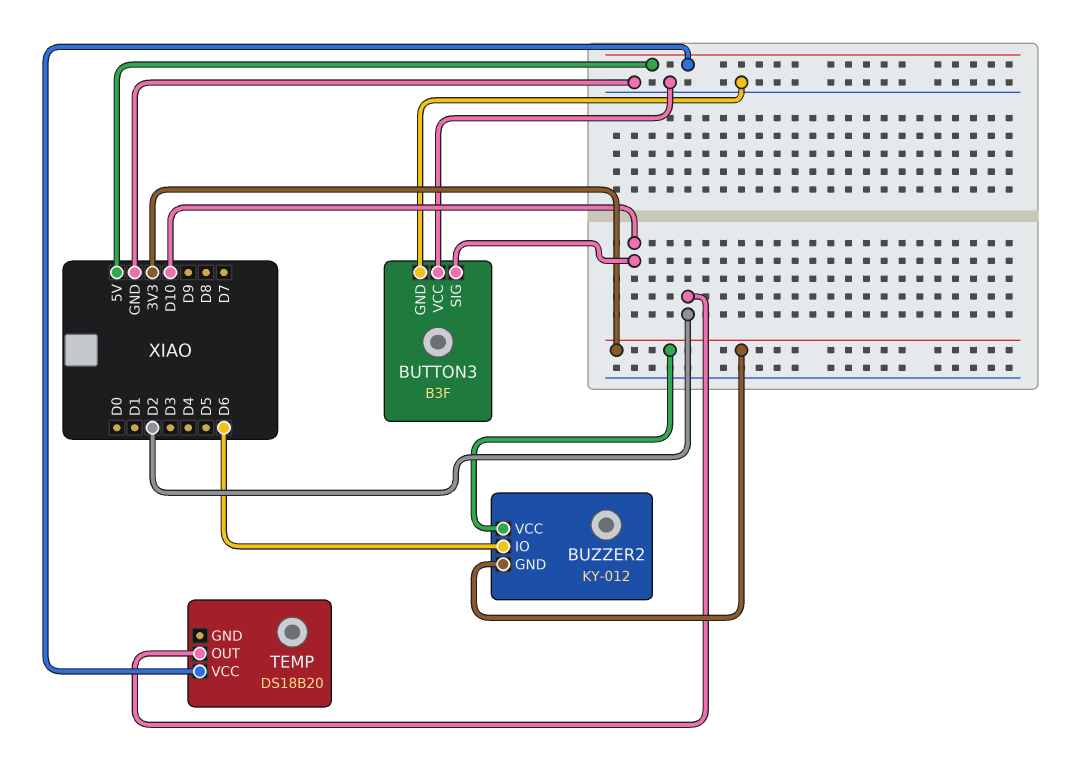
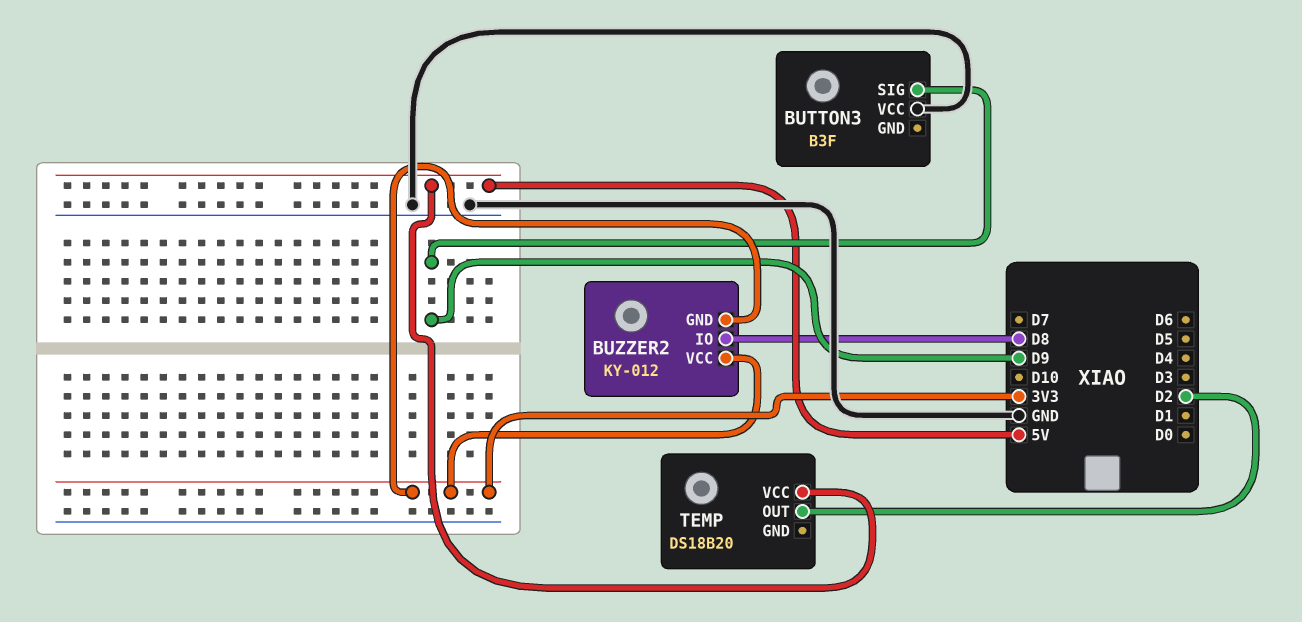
BUTTON3 pin GND: GND -> none
BUTTON3 pin SIG: D10 -> D9
BUZZER2 pin IO: D6 -> D8

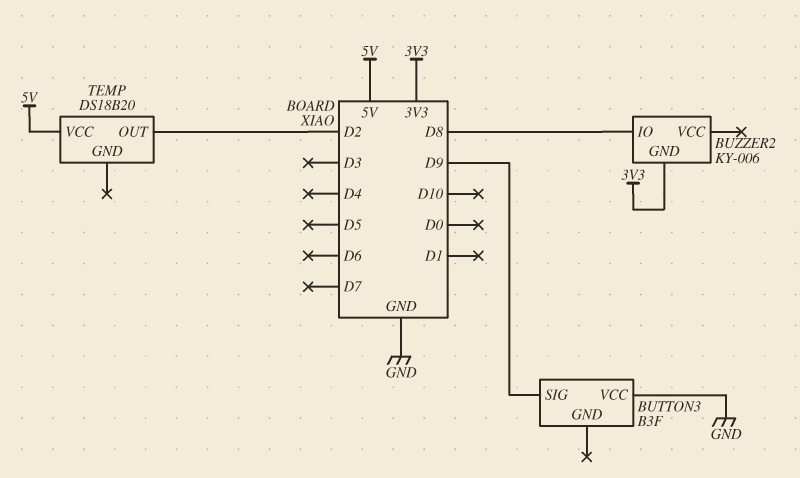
BUZZER2: KY-012 -> KY-006
BUZZER2 pin VCC: 3V3 -> none

